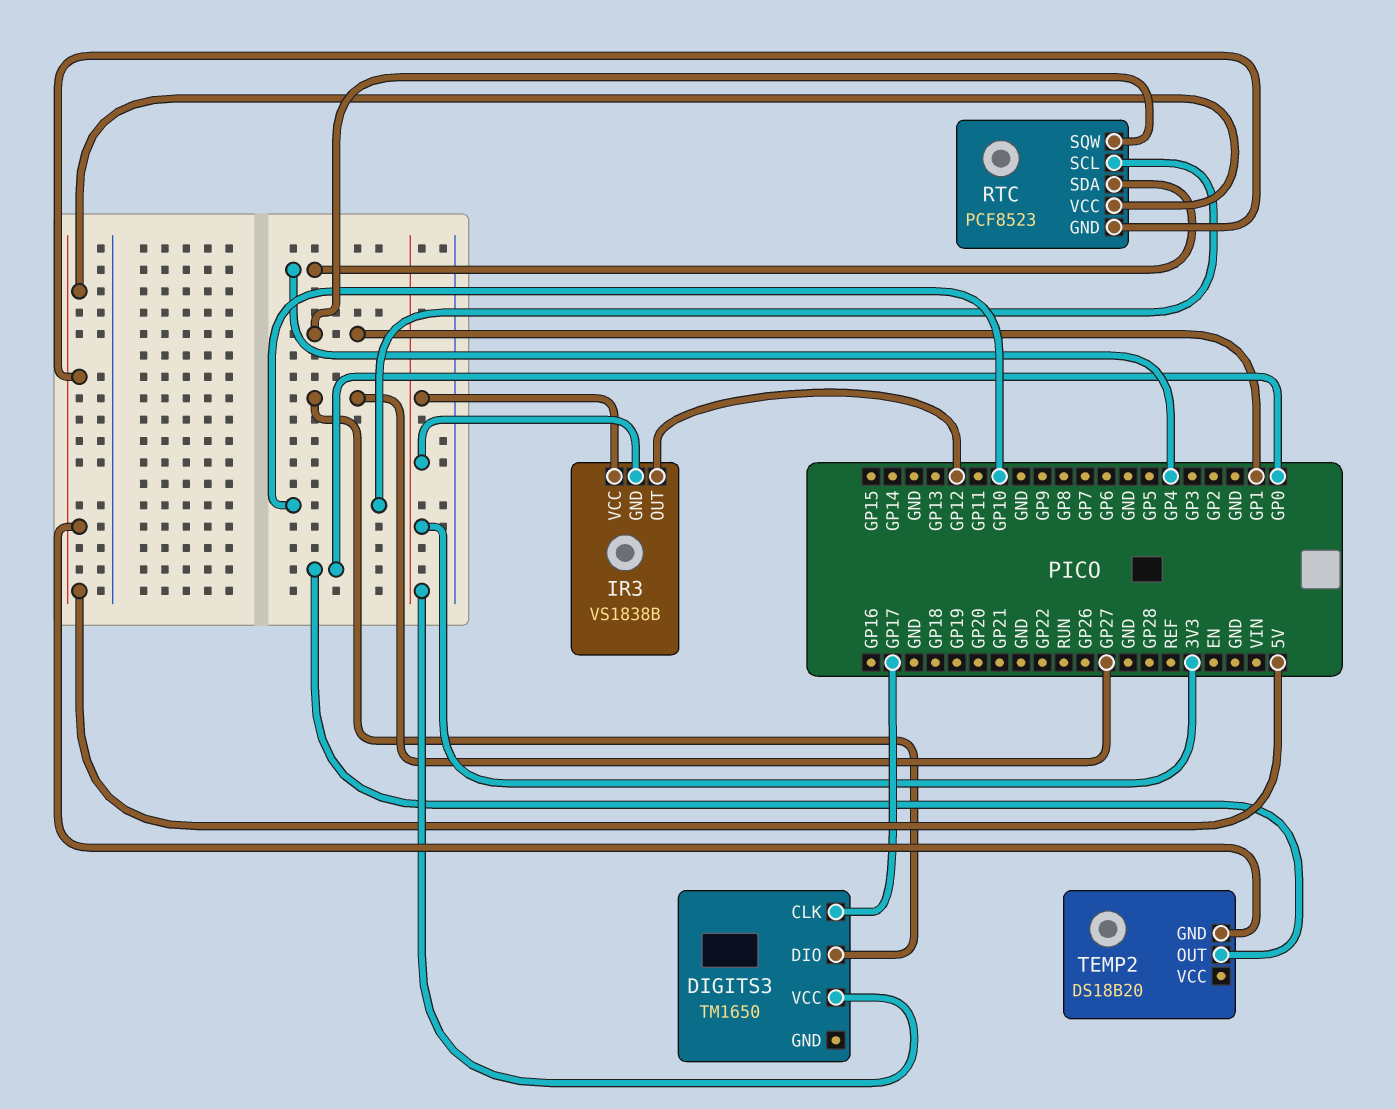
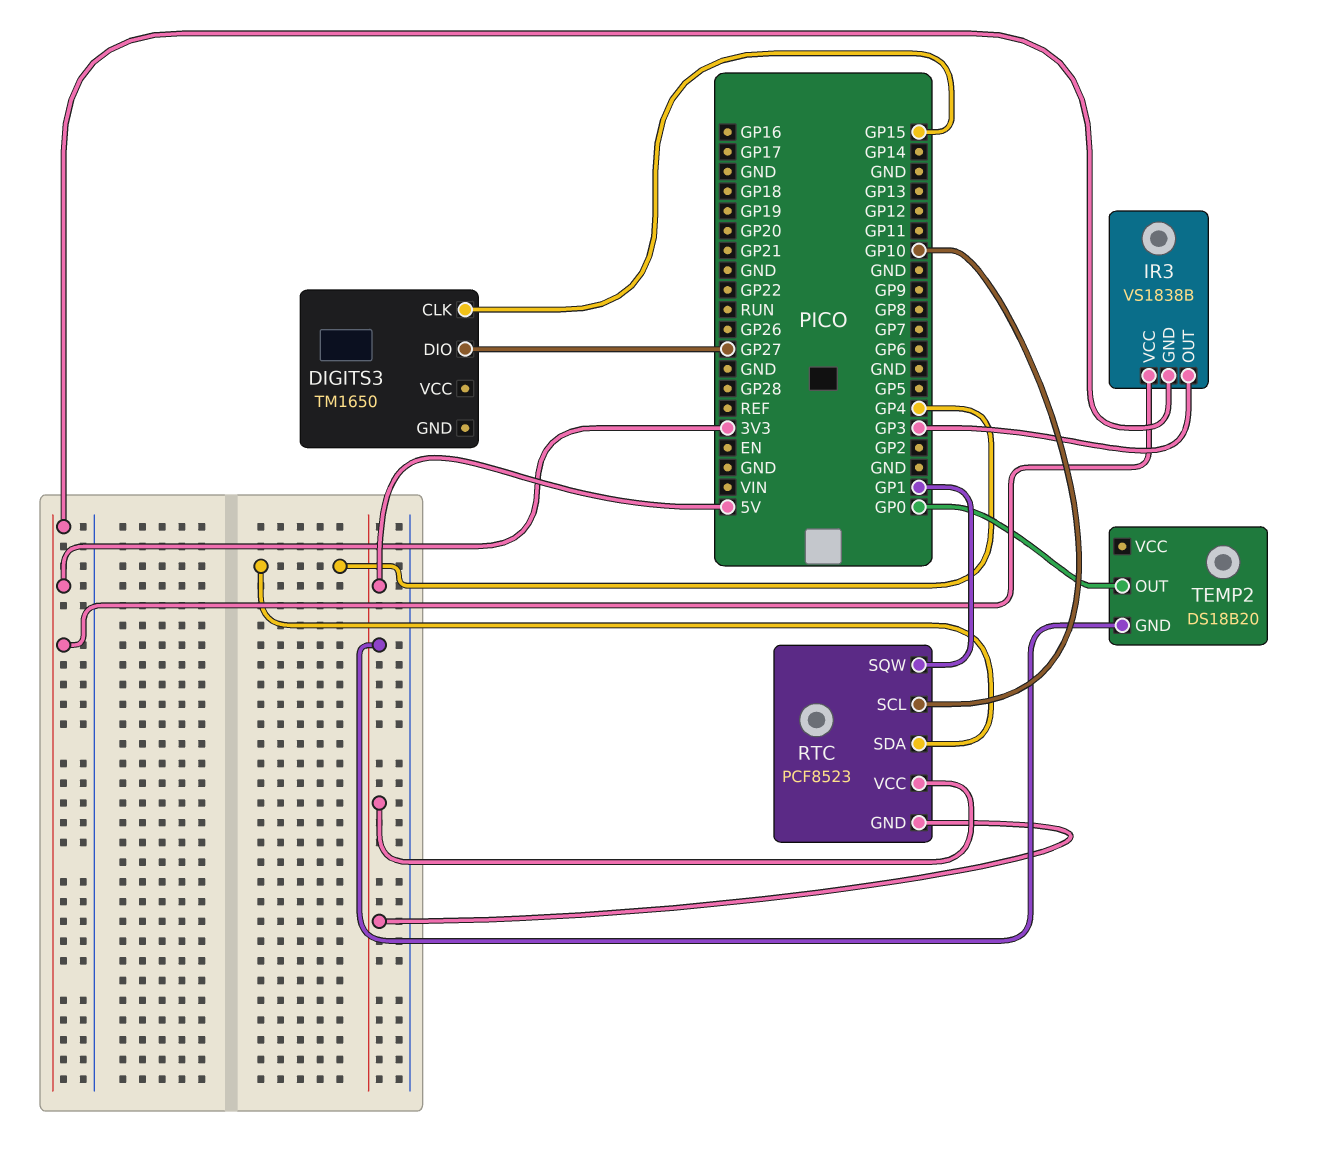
DIGITS3 pin CLK: GP17 -> GP15
DIGITS3 pin VCC: 3V3 -> none
IR3 pin OUT: GP12 -> GP3

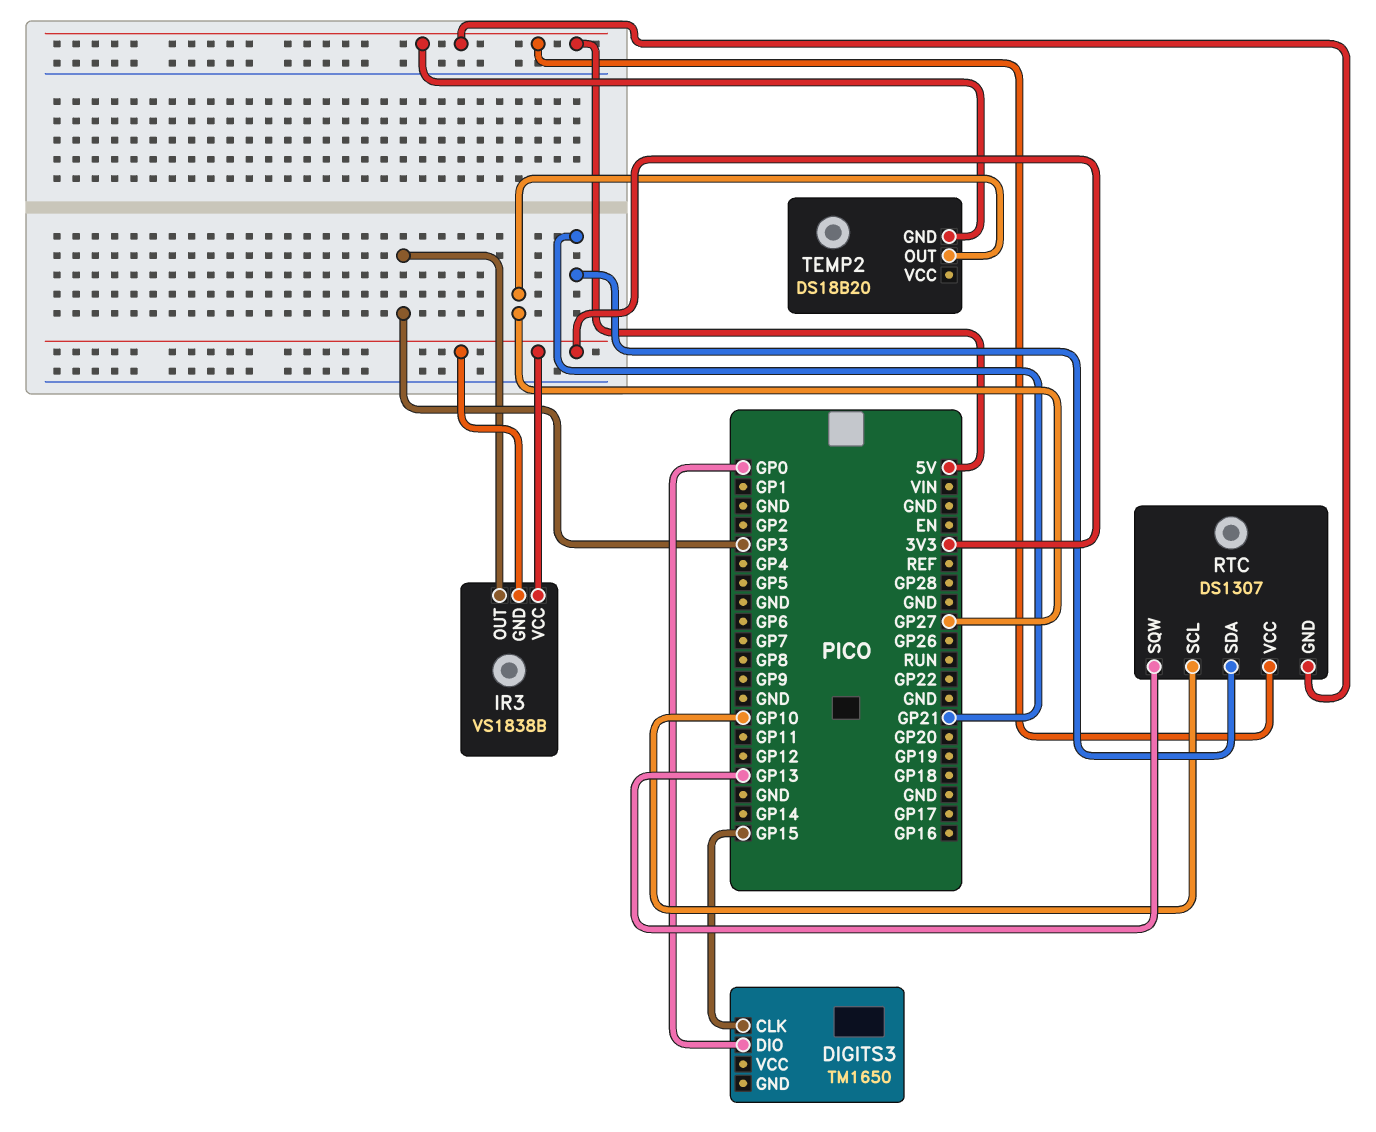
DIGITS3 pin DIO: GP27 -> GP0
RTC: PCF8523 -> DS1307
RTC pin SDA: GP4 -> GP21
RTC pin SQW: GP1 -> GP13
TEMP2 pin OUT: GP0 -> GP27

